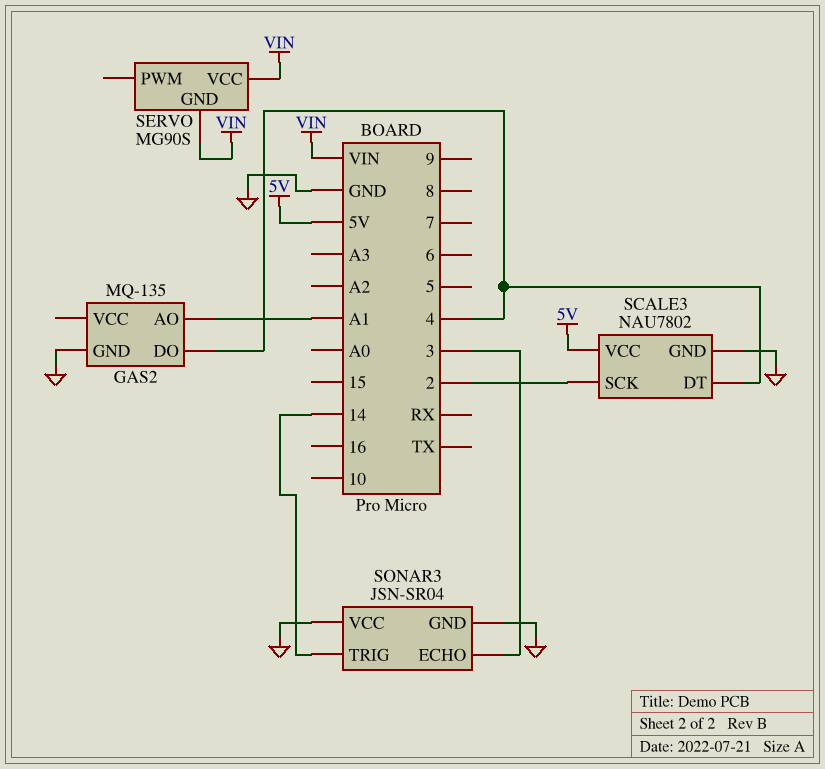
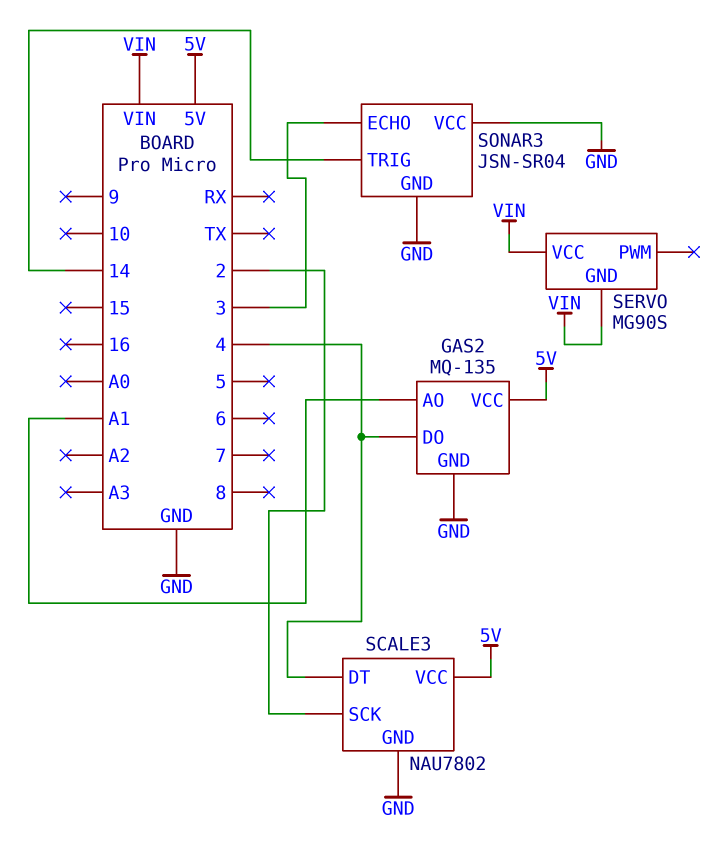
GAS2 pin VCC: none -> 5V

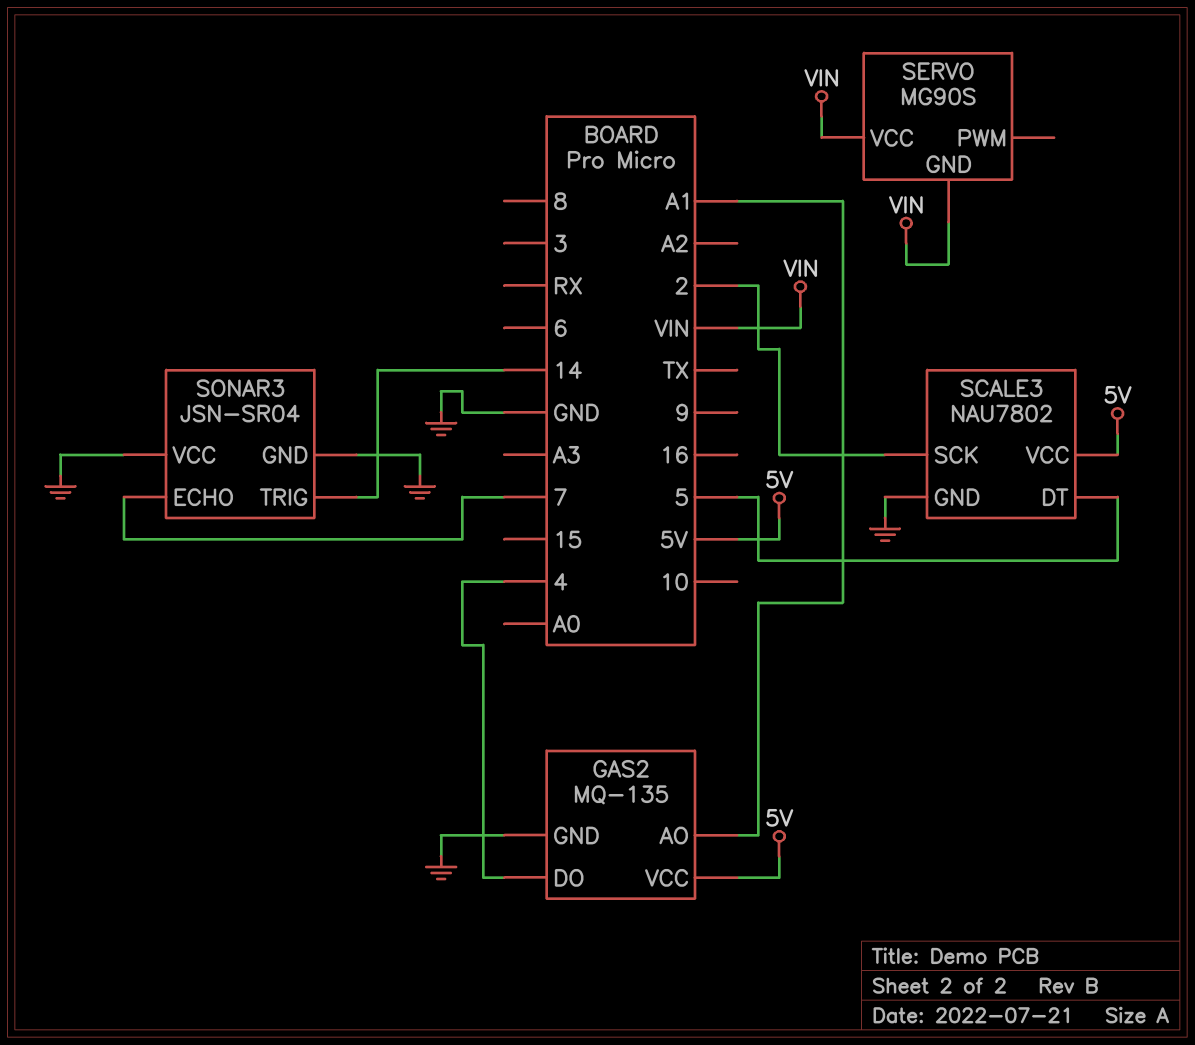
SCALE3 pin DT: 4 -> 5
SONAR3 pin ECHO: 3 -> 7

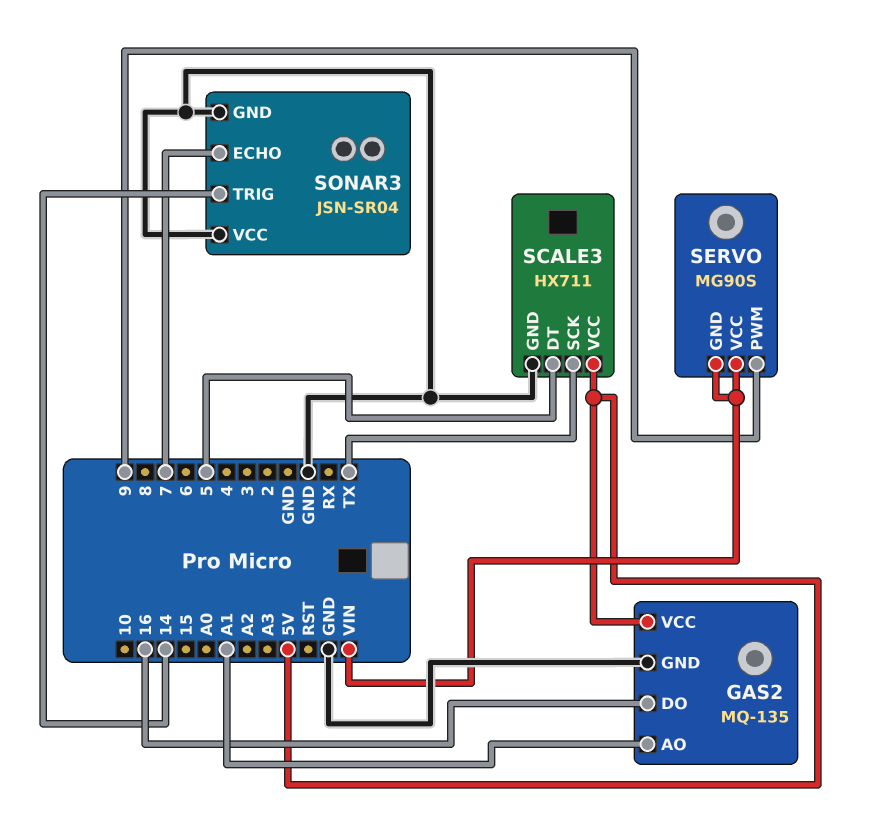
GAS2 pin DO: 4 -> 16
SCALE3: NAU7802 -> HX711
SCALE3 pin SCK: 2 -> TX
SERVO pin PWM: none -> 9

